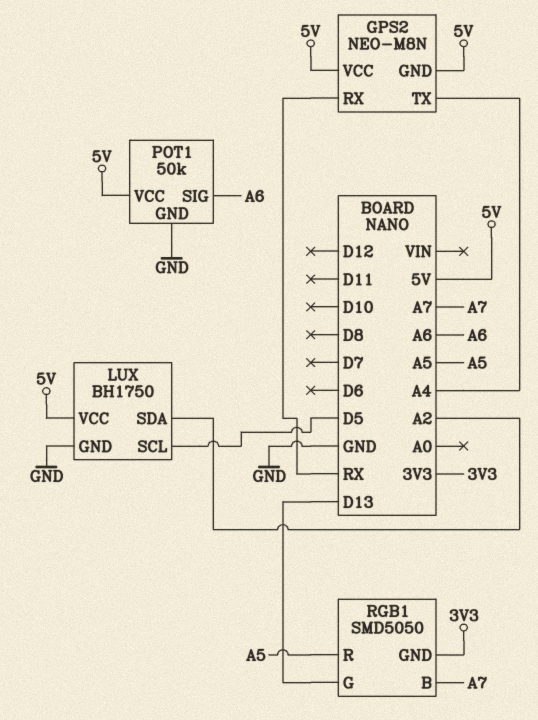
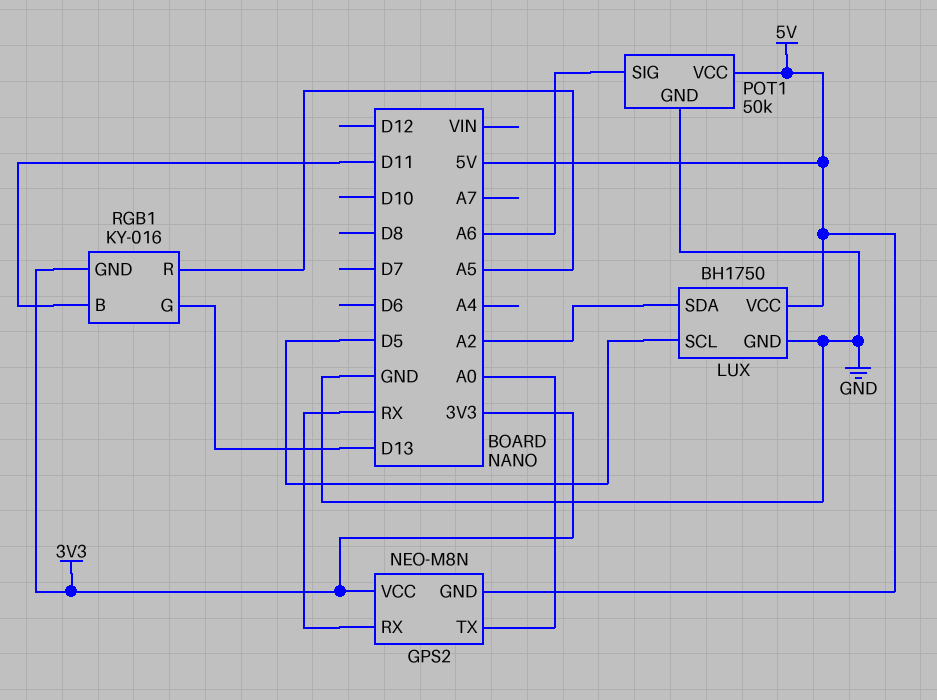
GPS2 pin TX: A4 -> A0
GPS2 pin VCC: 5V -> 3V3
RGB1: SMD5050 -> KY-016
RGB1 pin B: A7 -> D11

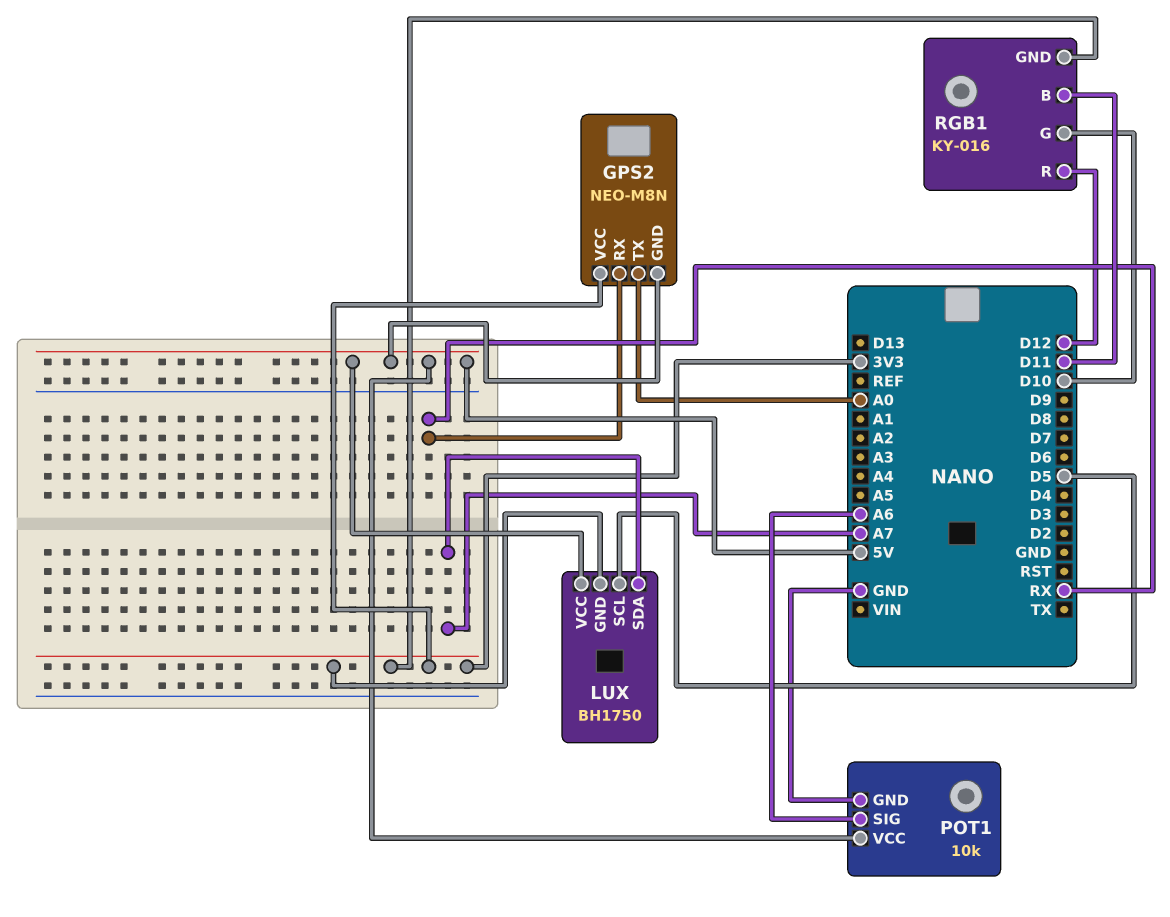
LUX pin GND: GND -> 3V3
LUX pin SDA: A2 -> A7
POT1: 50k -> 10k
RGB1 pin G: D13 -> D10
RGB1 pin R: A5 -> D12

